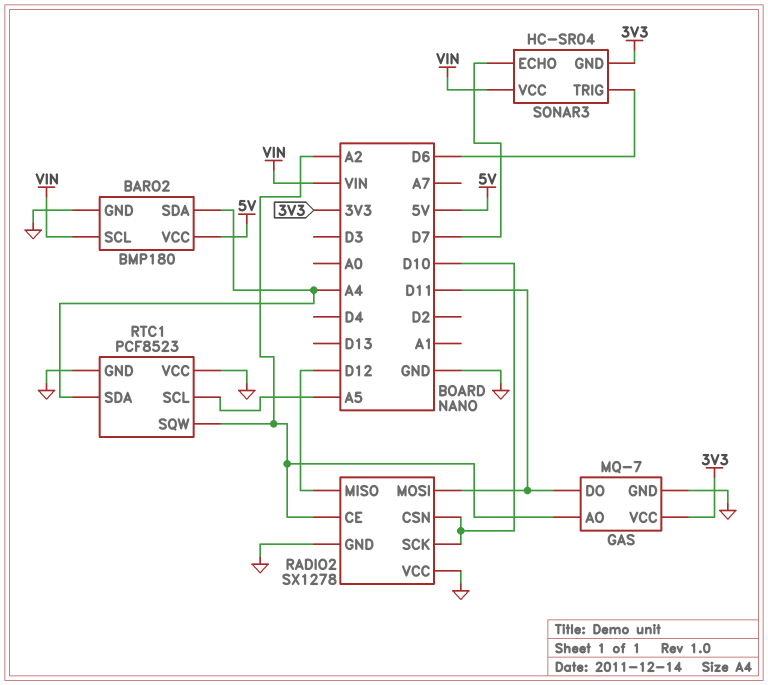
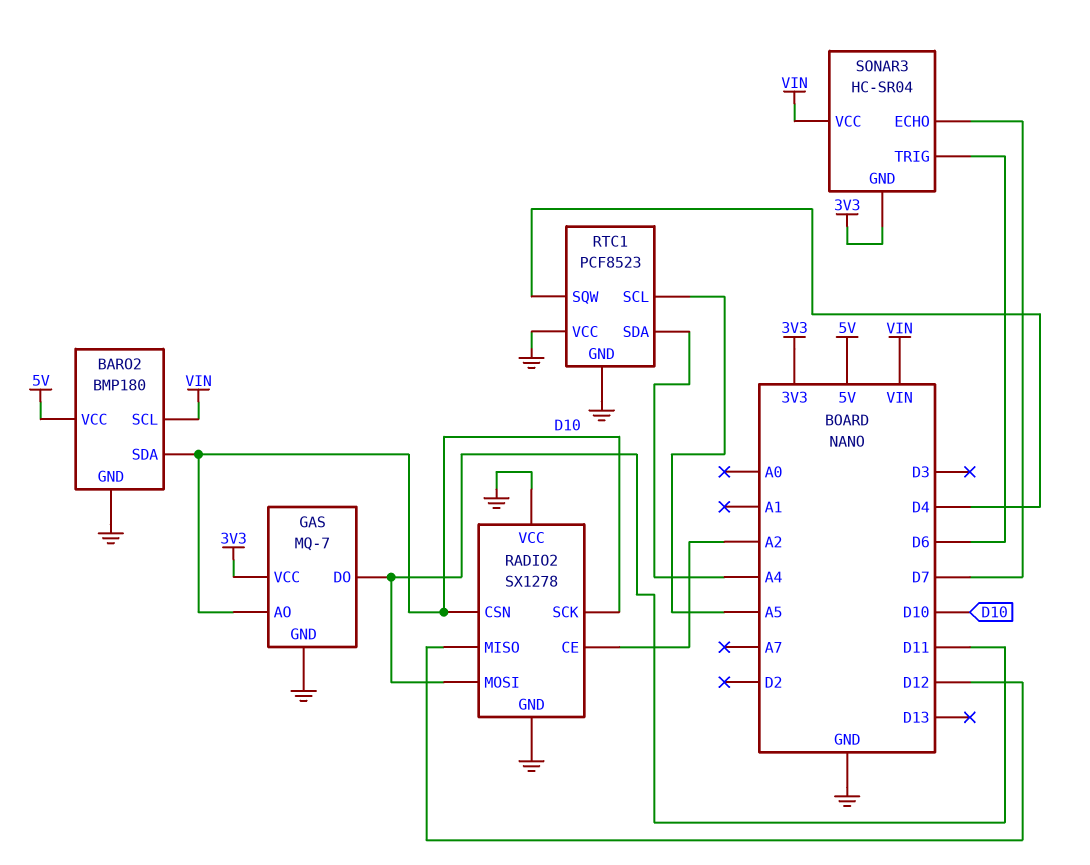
BARO2 pin SDA: A4 -> D10
GAS pin AO: A2 -> D10
RTC1 pin SQW: A2 -> D4

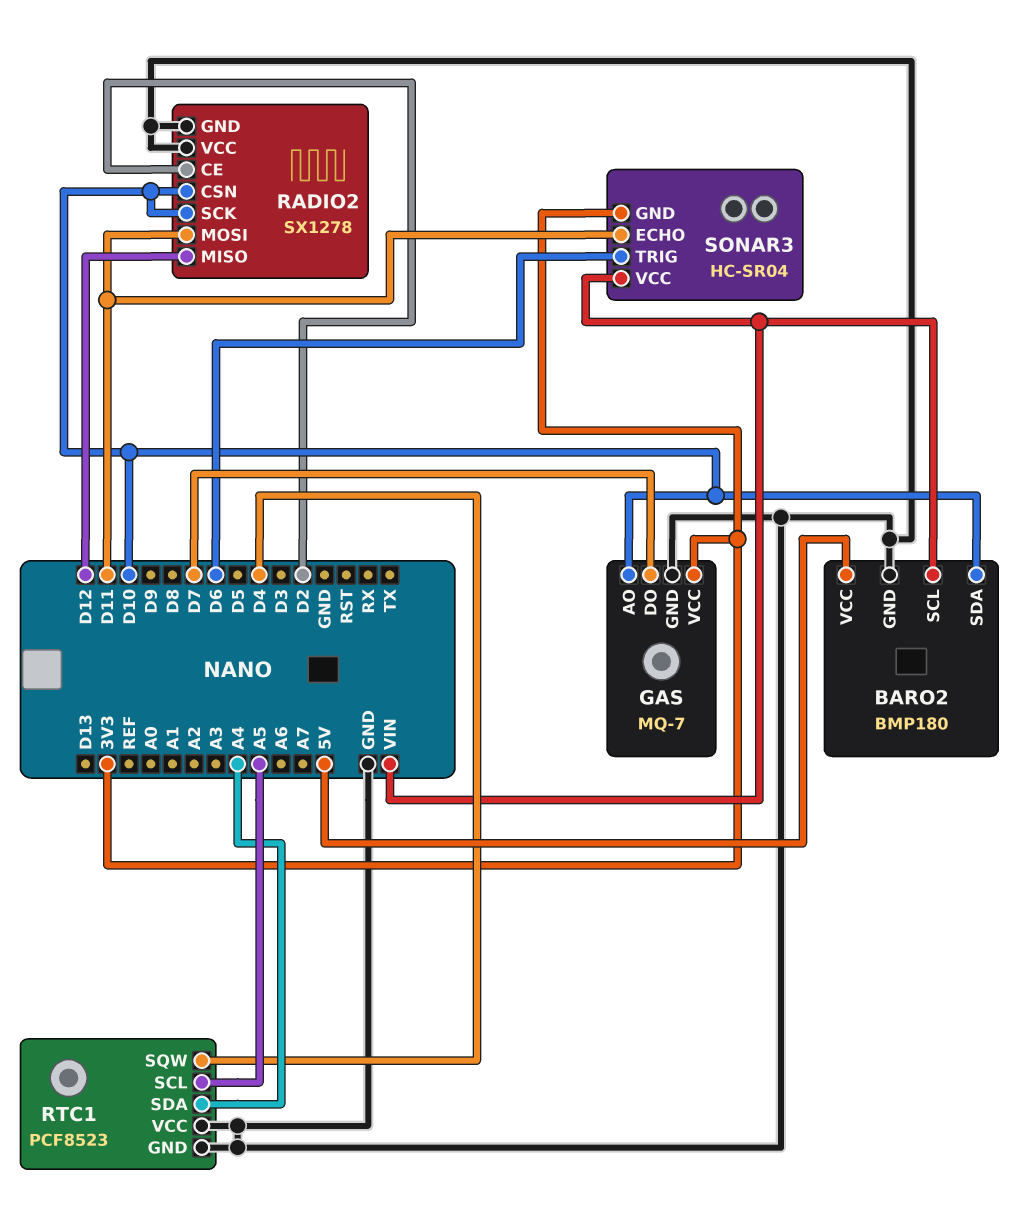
GAS pin DO: D11 -> D7
RADIO2 pin CE: A2 -> D2
SONAR3 pin ECHO: D7 -> D11

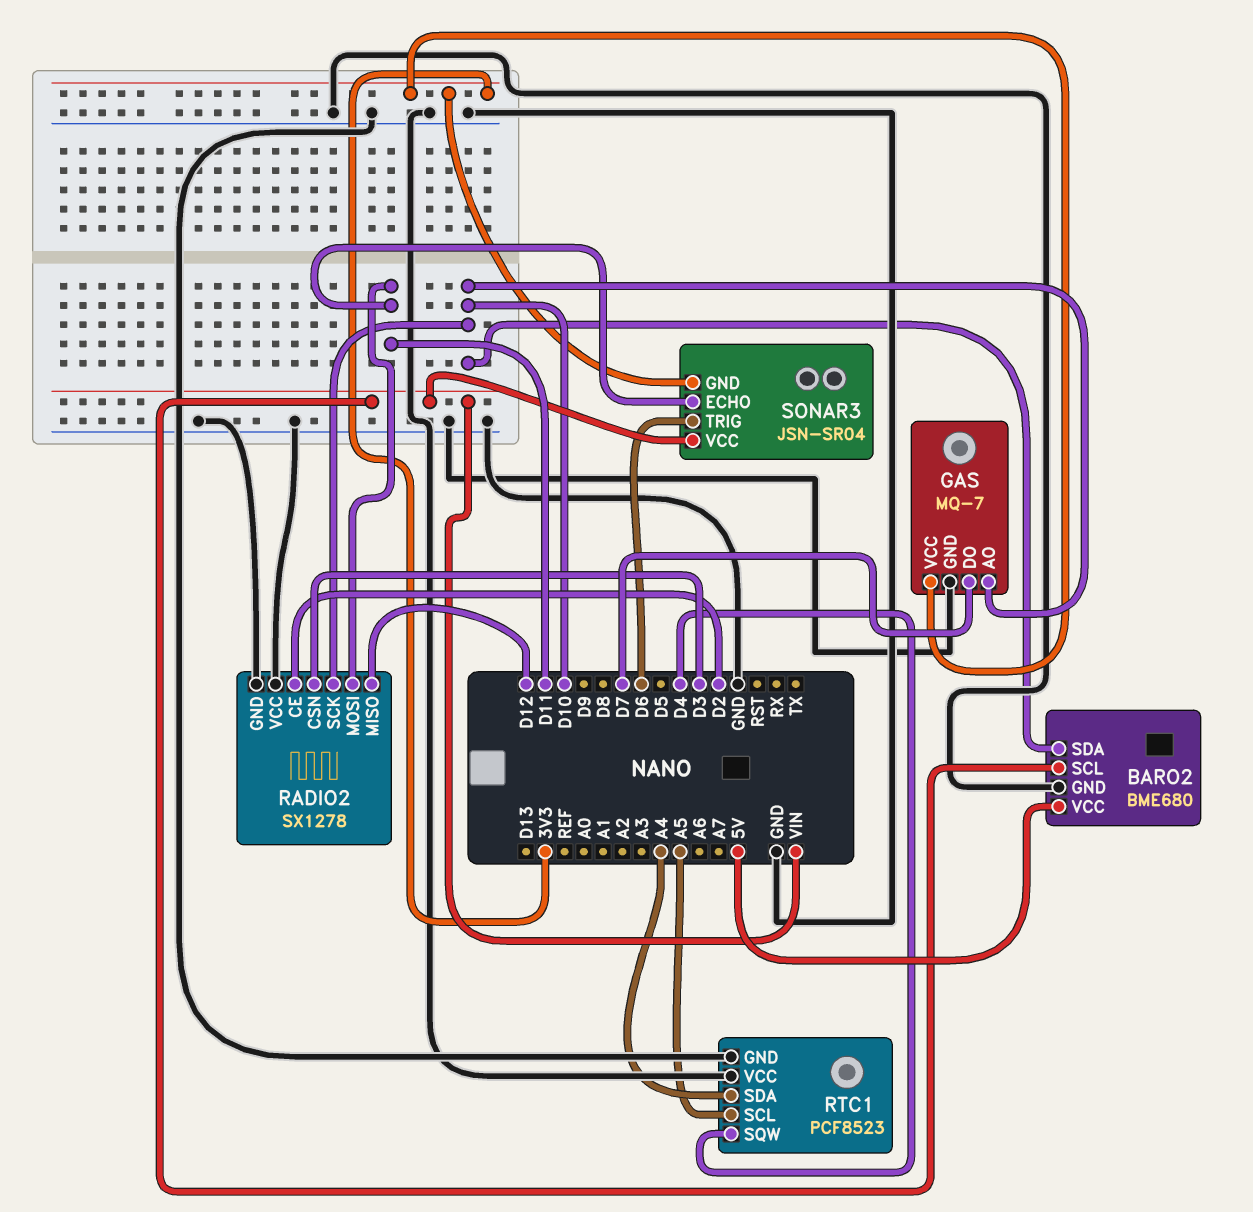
BARO2: BMP180 -> BME680
RADIO2 pin CSN: D10 -> D3
SONAR3: HC-SR04 -> JSN-SR04

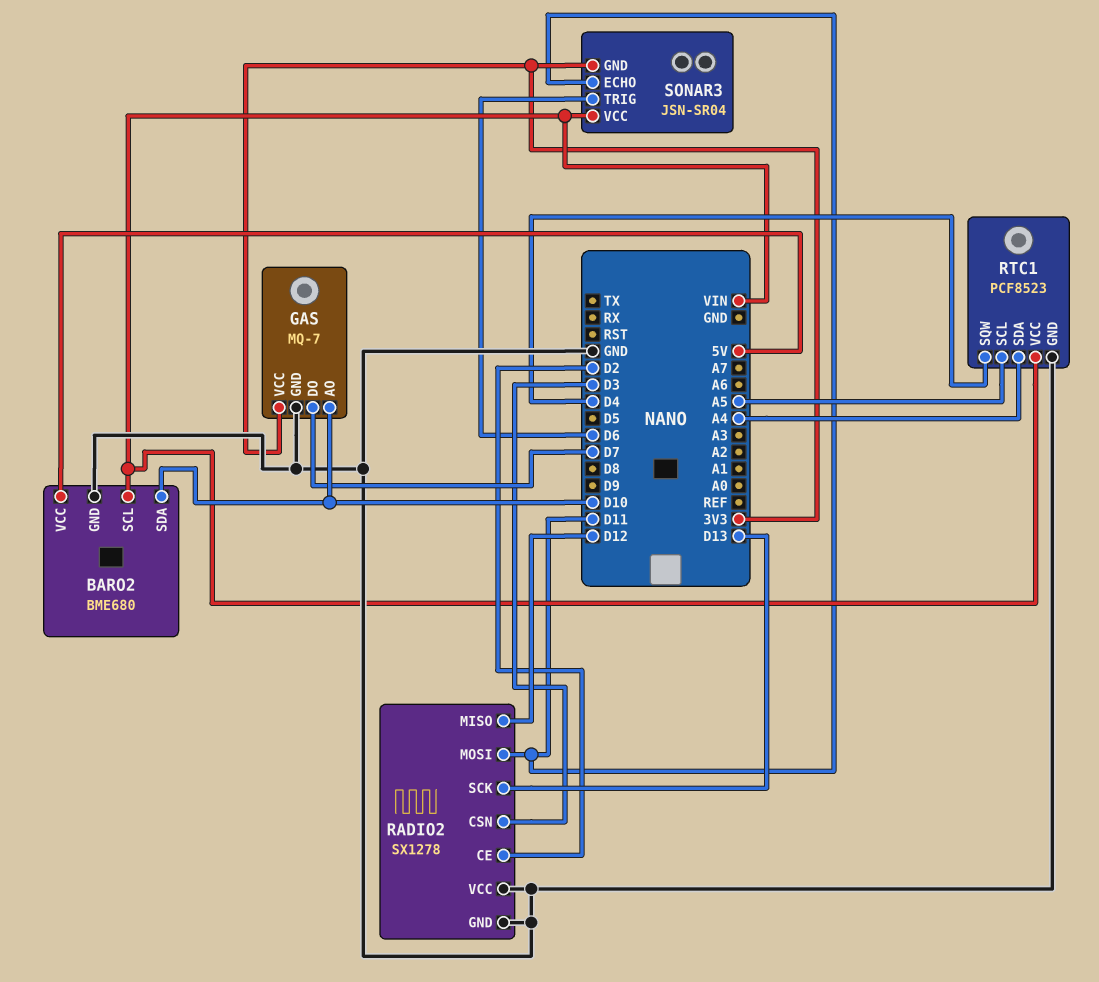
RADIO2 pin SCK: D10 -> D13
RTC1 pin VCC: GND -> VIN

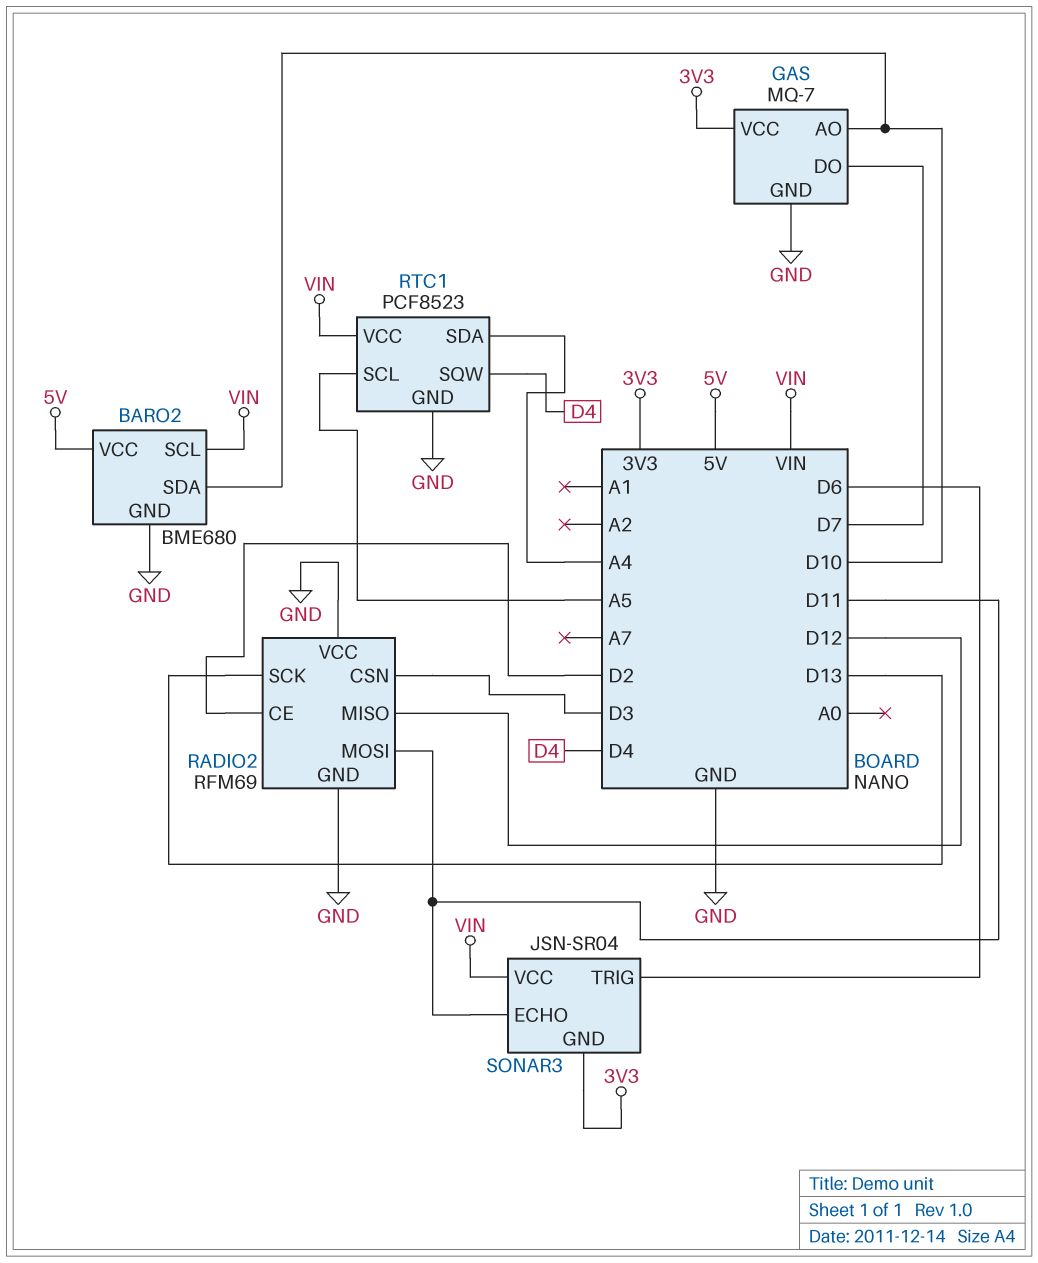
RADIO2: SX1278 -> RFM69

